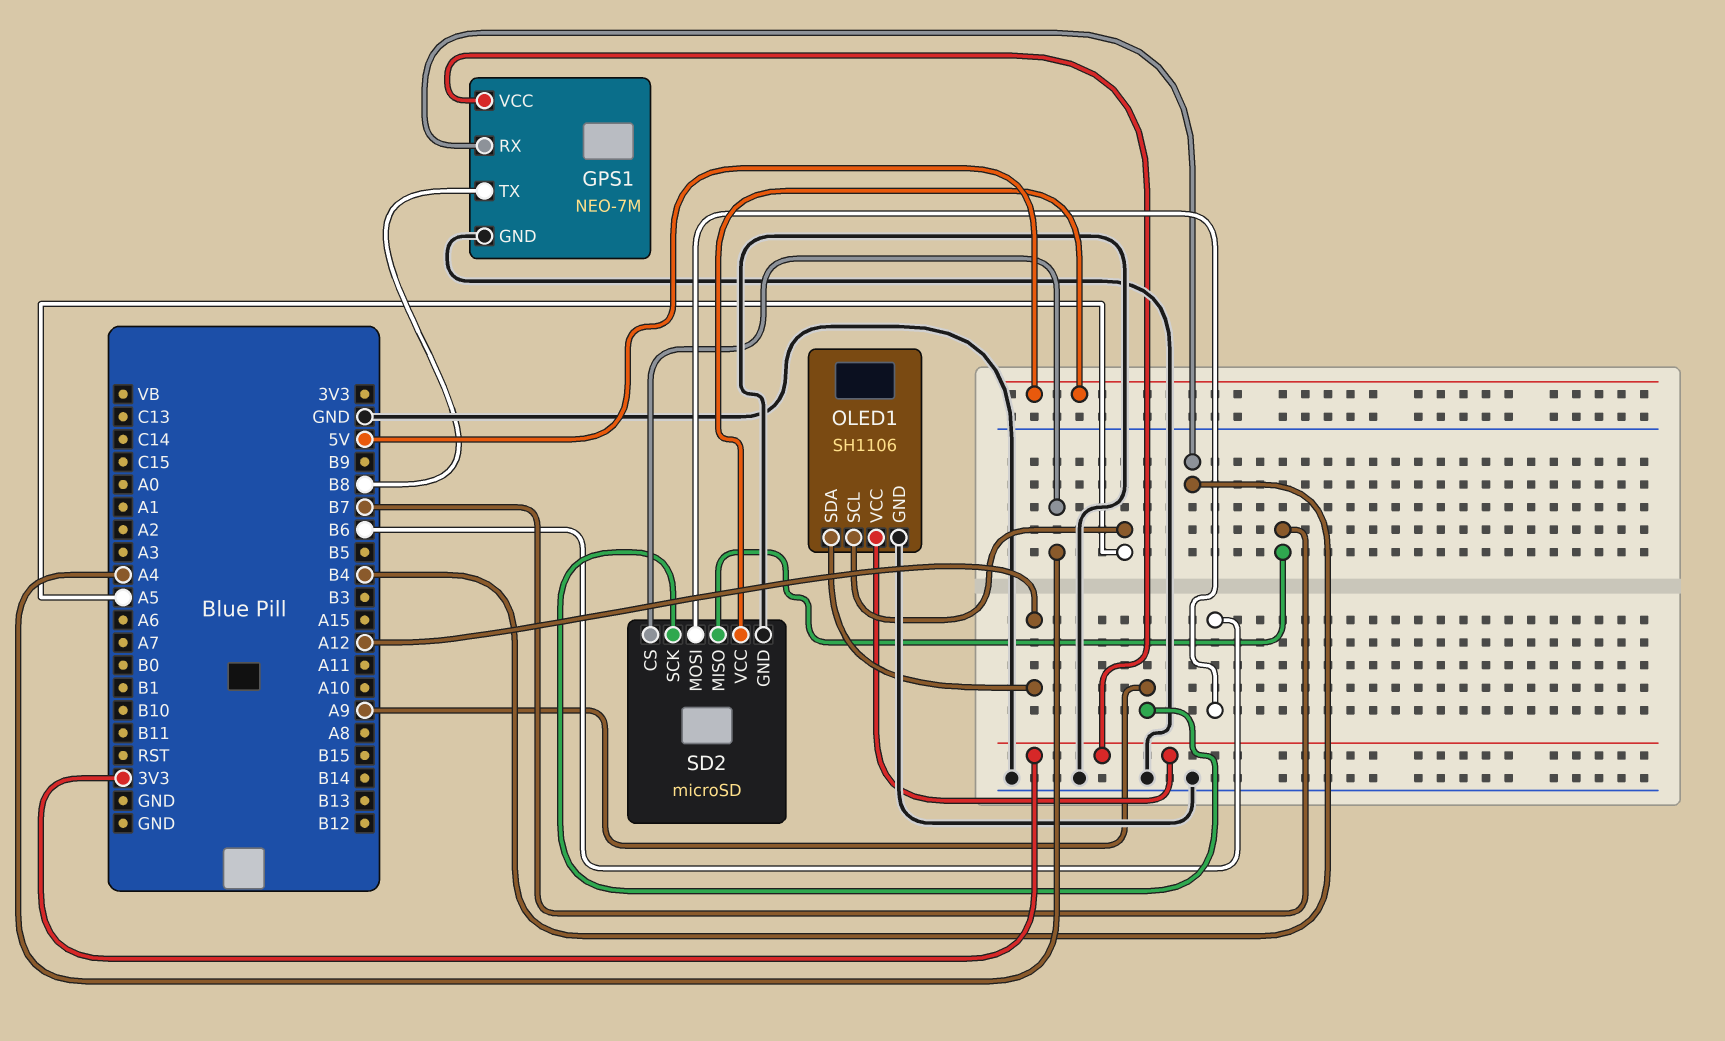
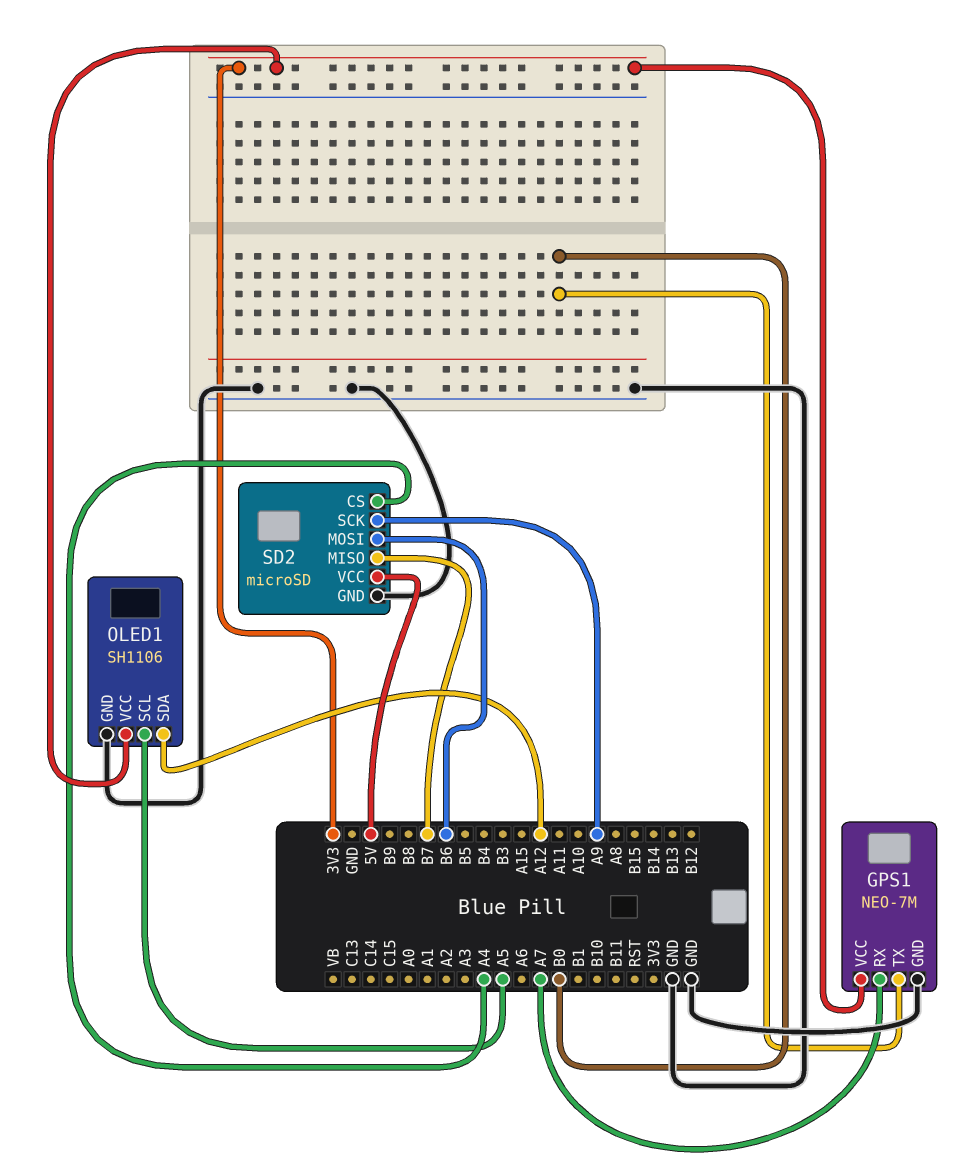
GPS1 pin RX: B4 -> A7
GPS1 pin TX: B8 -> B0

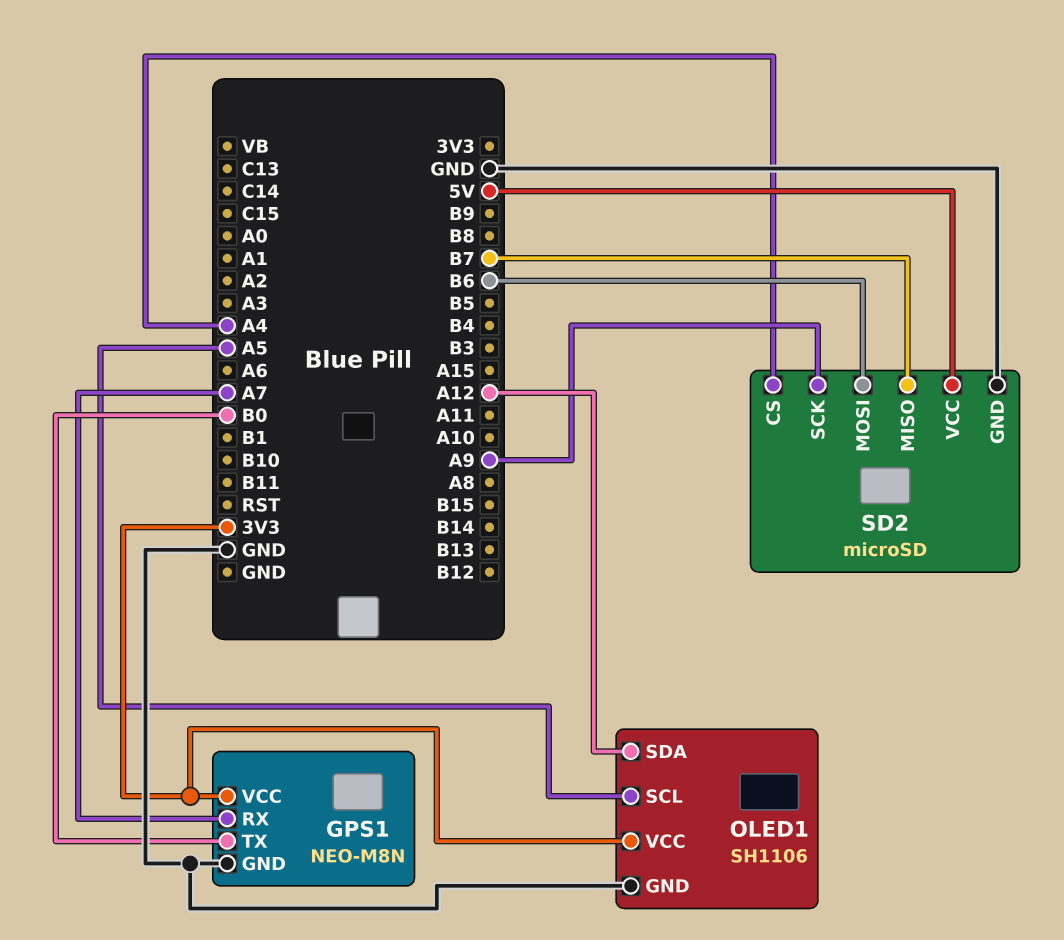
GPS1: NEO-7M -> NEO-M8N

